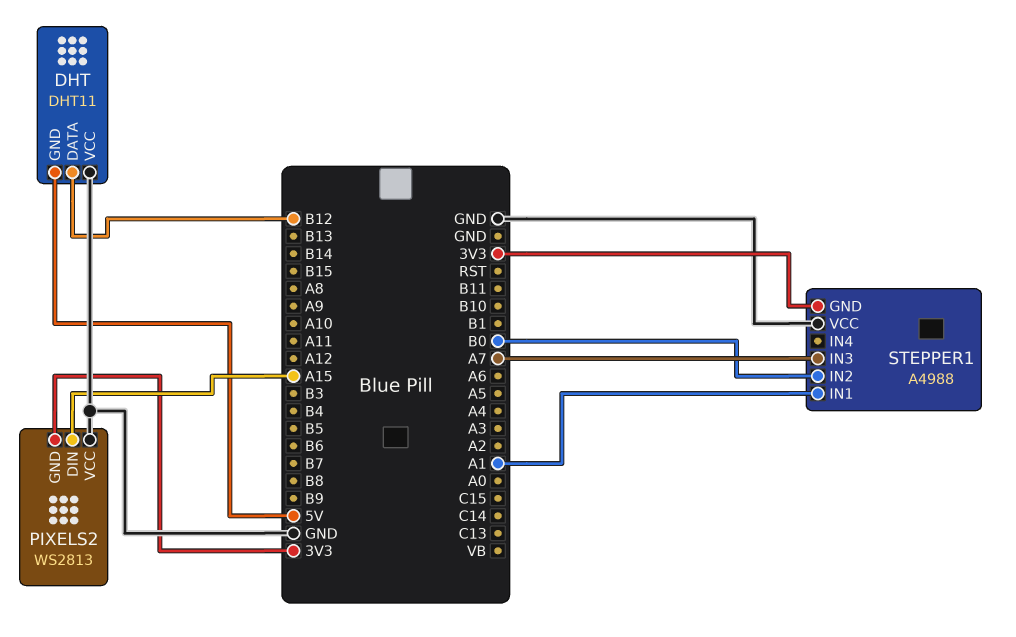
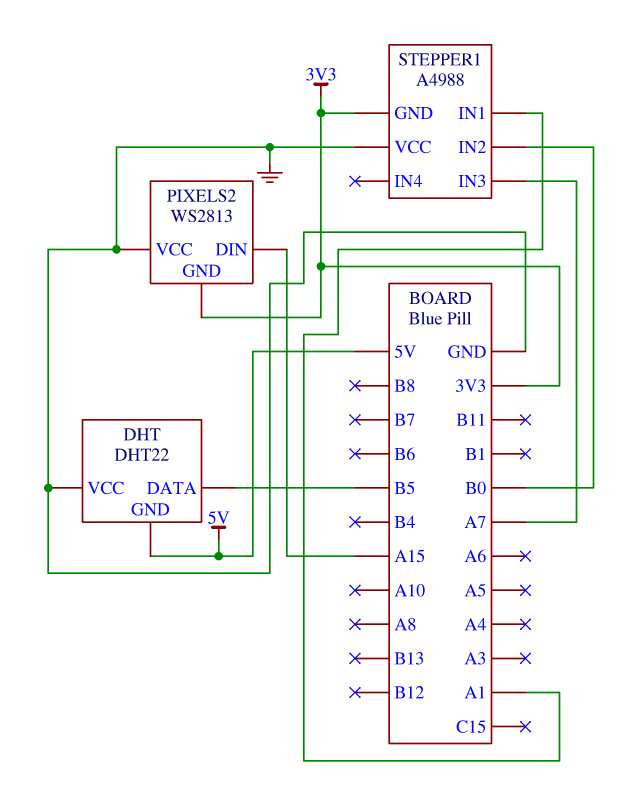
DHT: DHT11 -> DHT22
DHT pin DATA: B12 -> B5

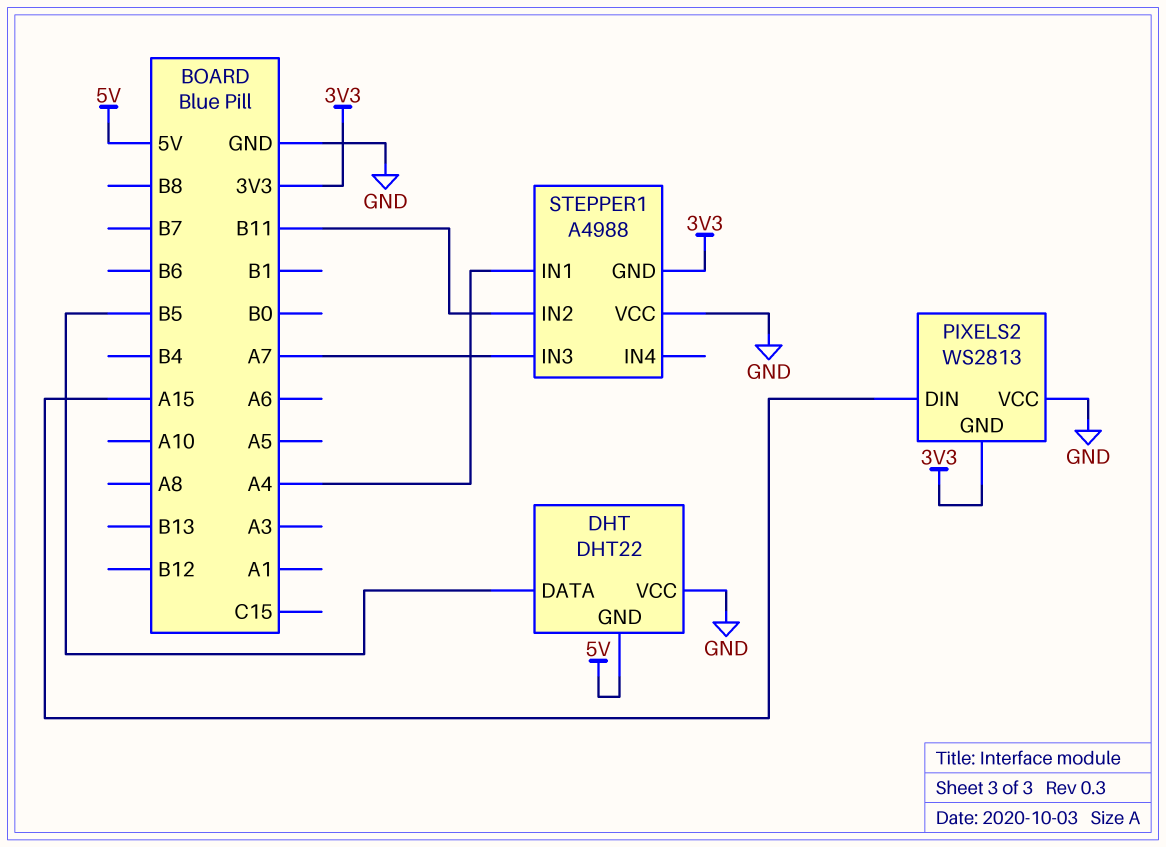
STEPPER1 pin IN1: A1 -> A4
STEPPER1 pin IN2: B0 -> B11

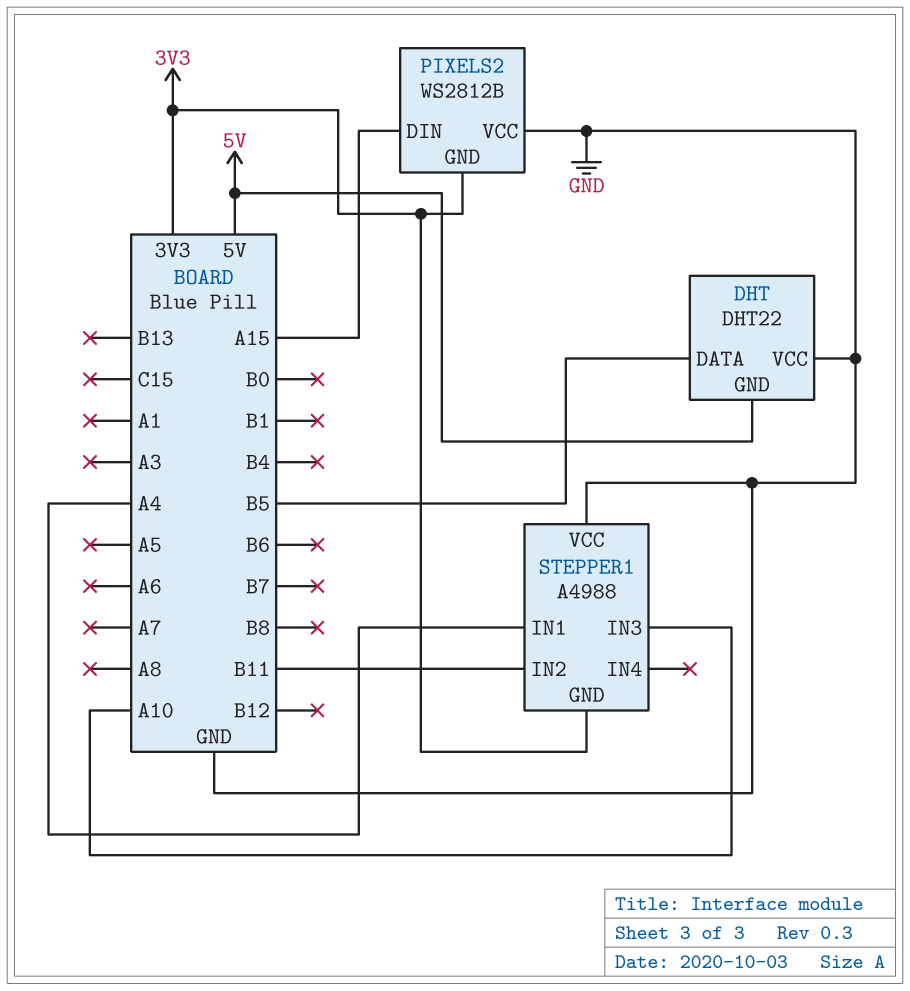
PIXELS2: WS2813 -> WS2812B
STEPPER1 pin IN3: A7 -> A10

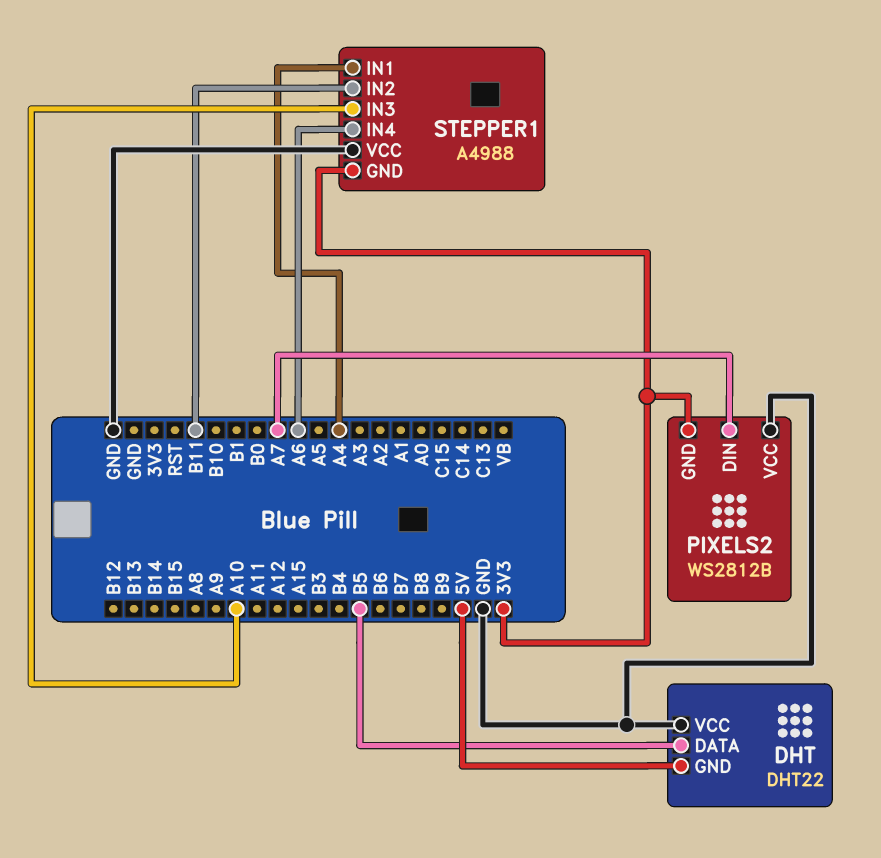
PIXELS2 pin DIN: A15 -> A7
STEPPER1 pin IN4: none -> A6

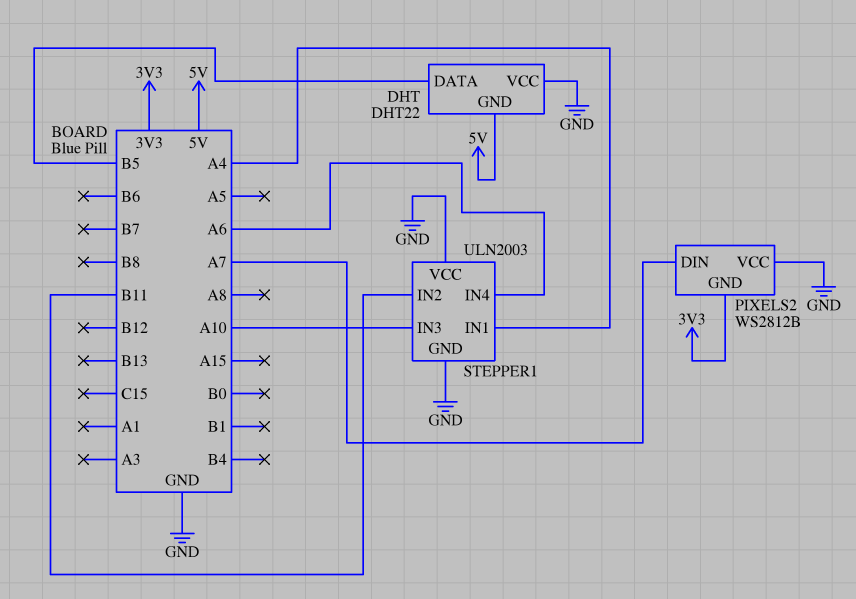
STEPPER1: A4988 -> ULN2003
STEPPER1 pin GND: 3V3 -> GND

